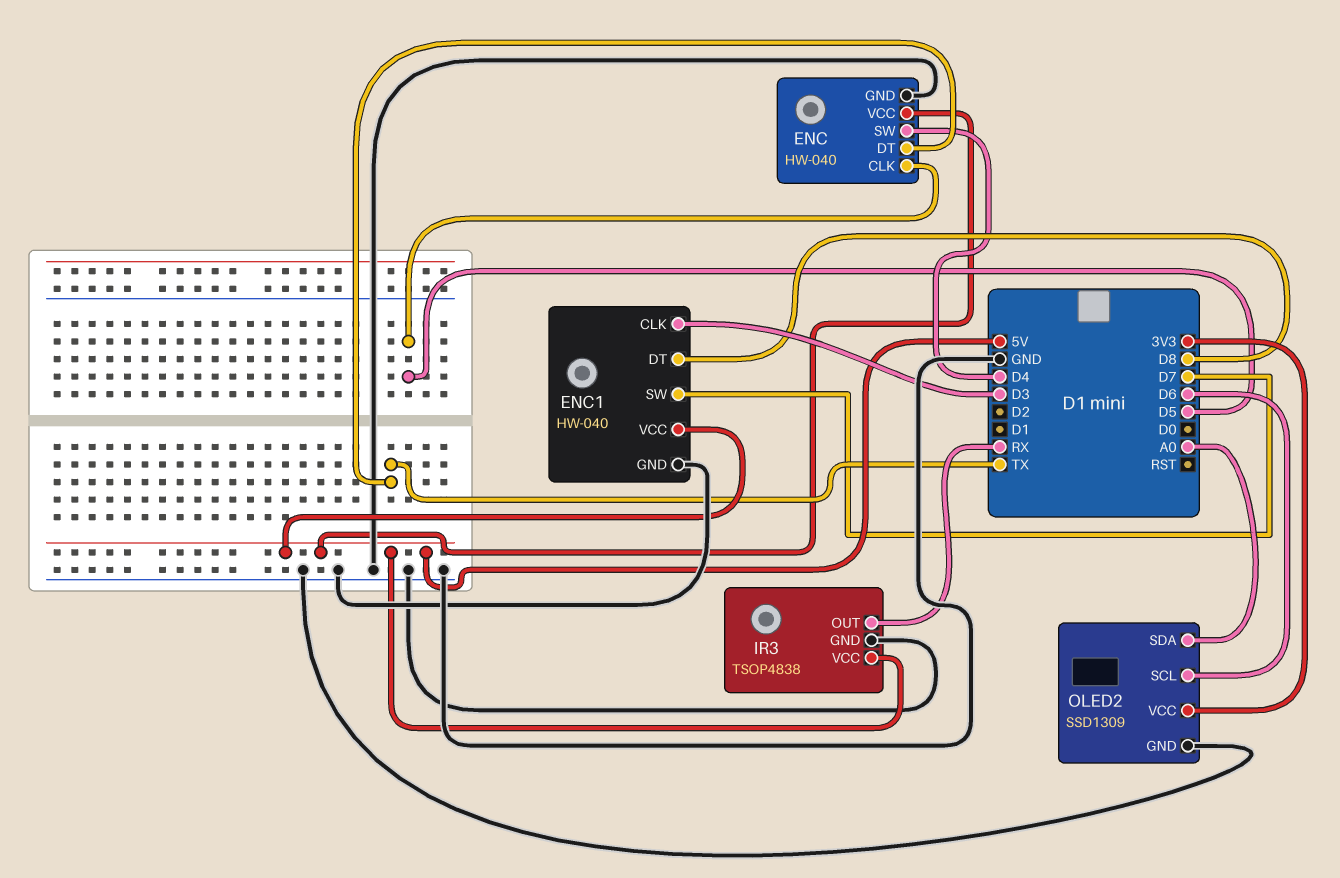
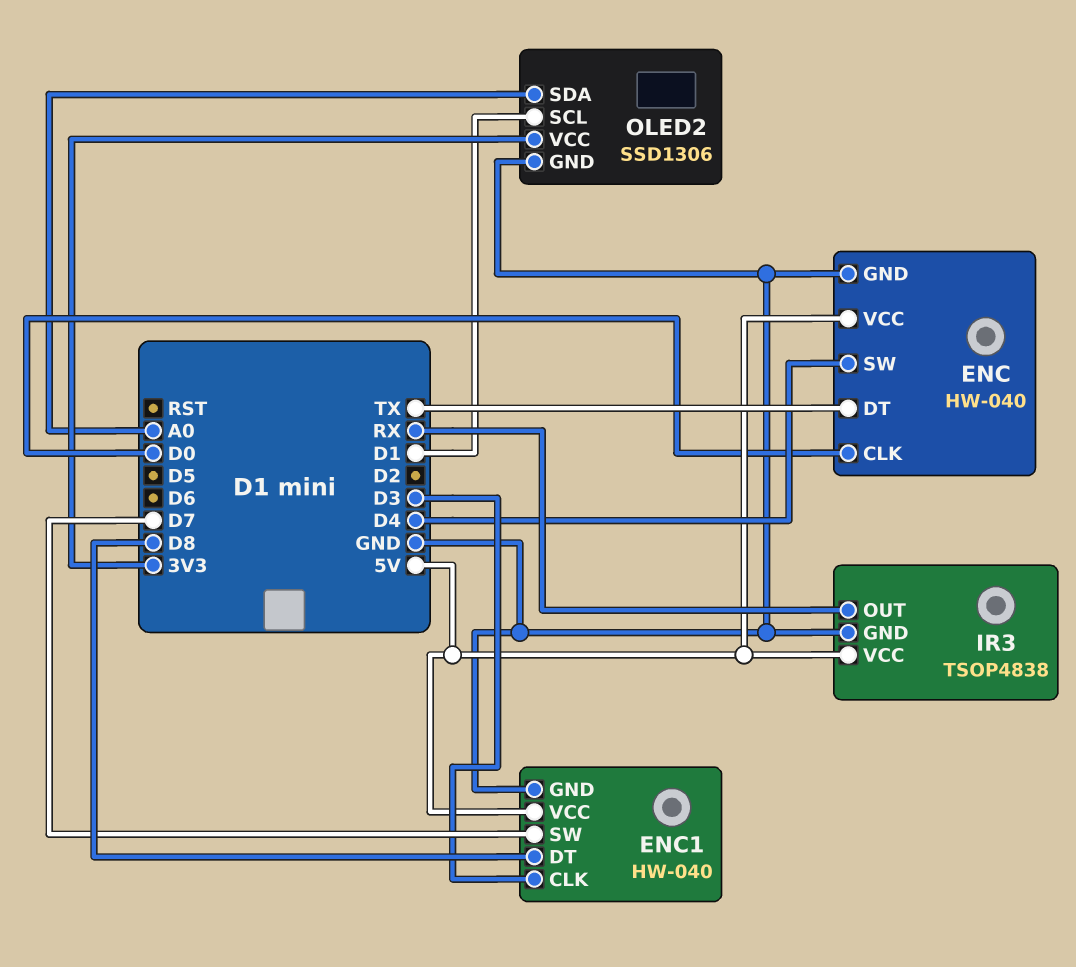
ENC pin CLK: D5 -> D0
OLED2: SSD1309 -> SSD1306
OLED2 pin SCL: D6 -> D1

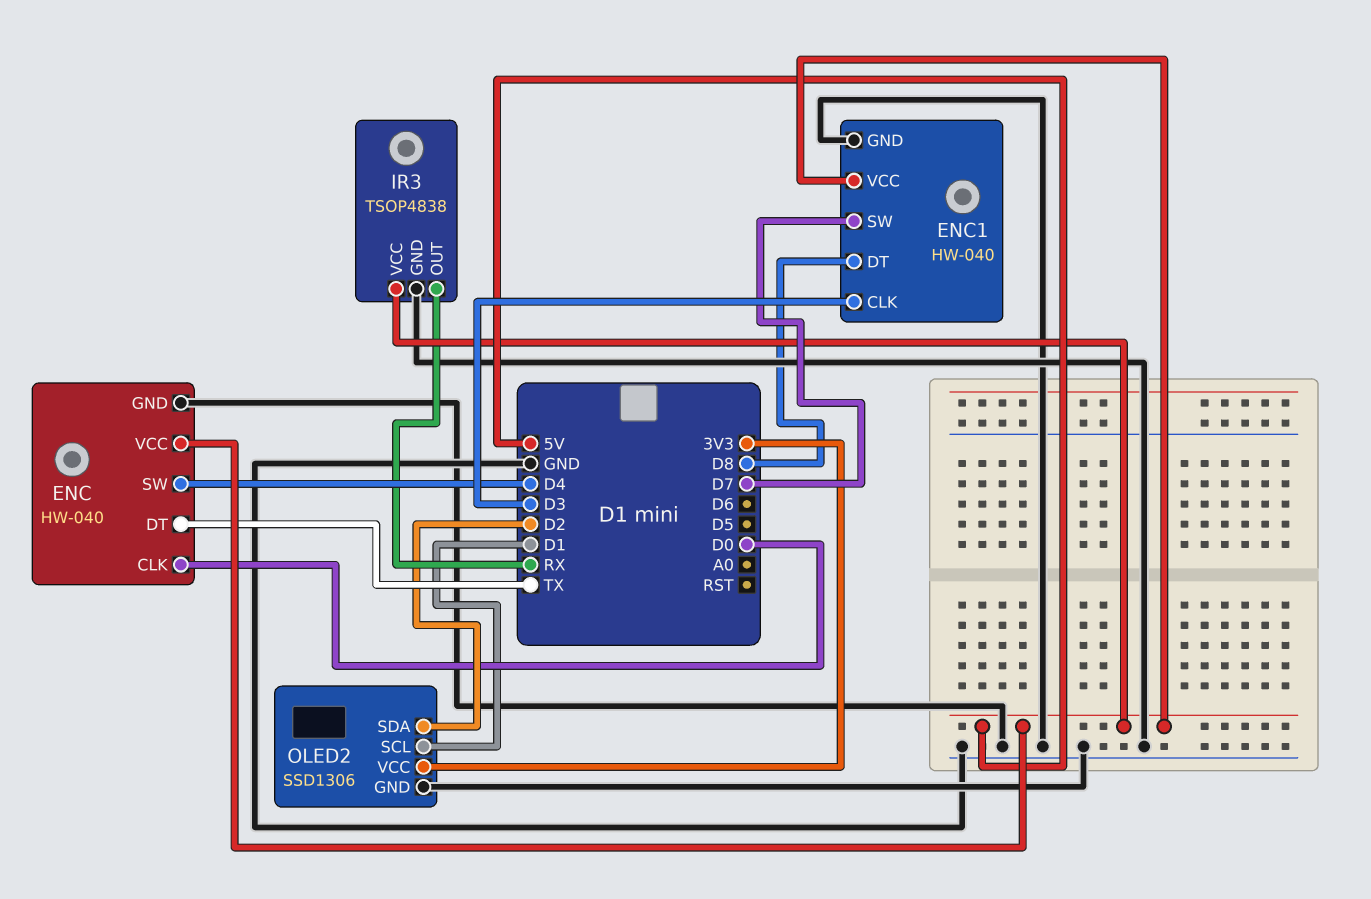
OLED2 pin SDA: A0 -> D2

